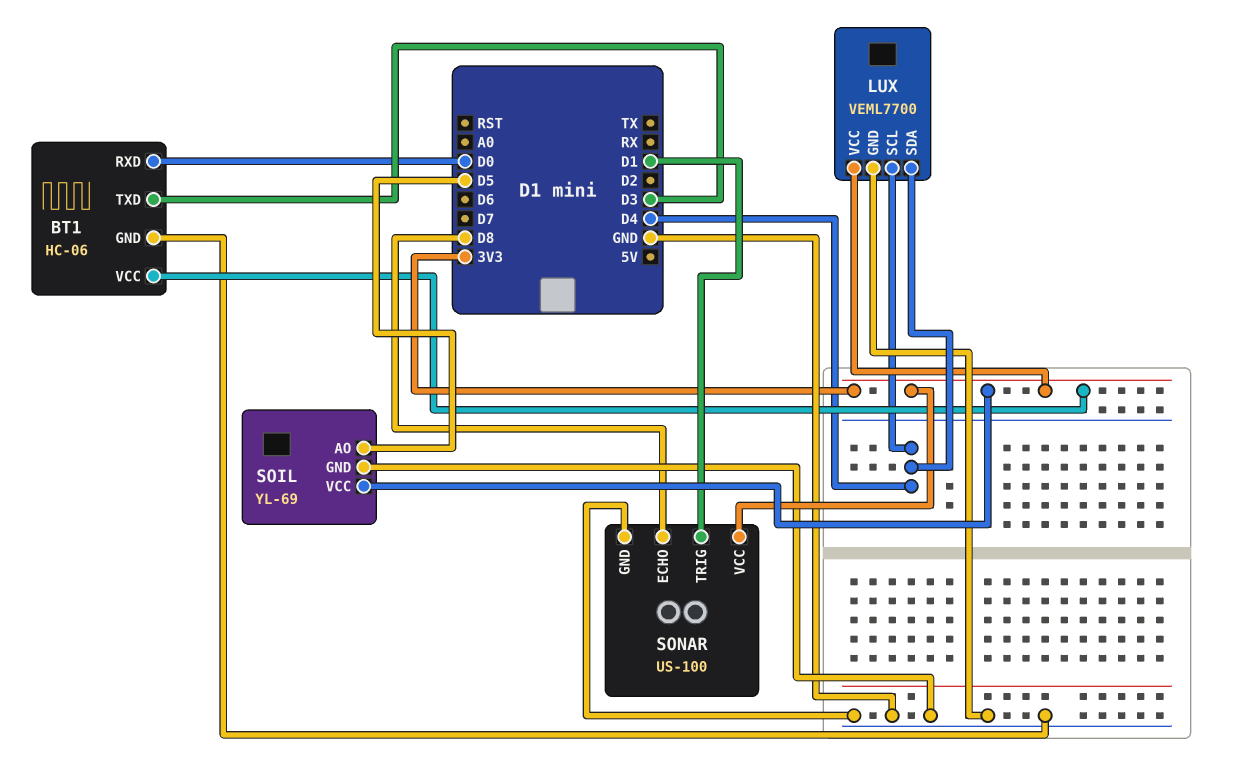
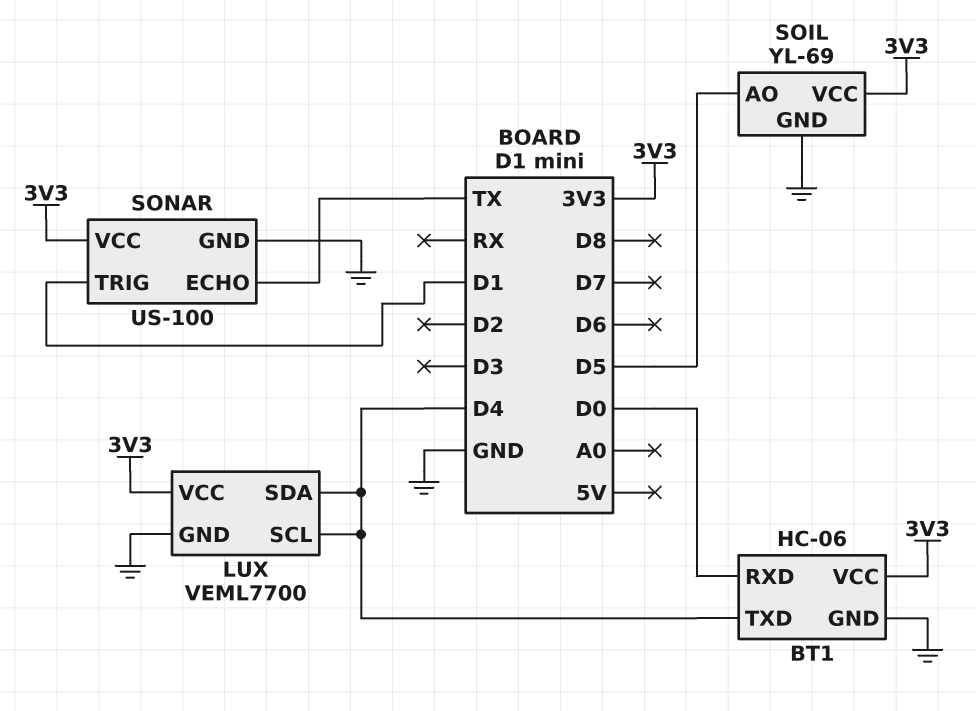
BT1 pin TXD: D3 -> D4
SONAR pin ECHO: D8 -> TX

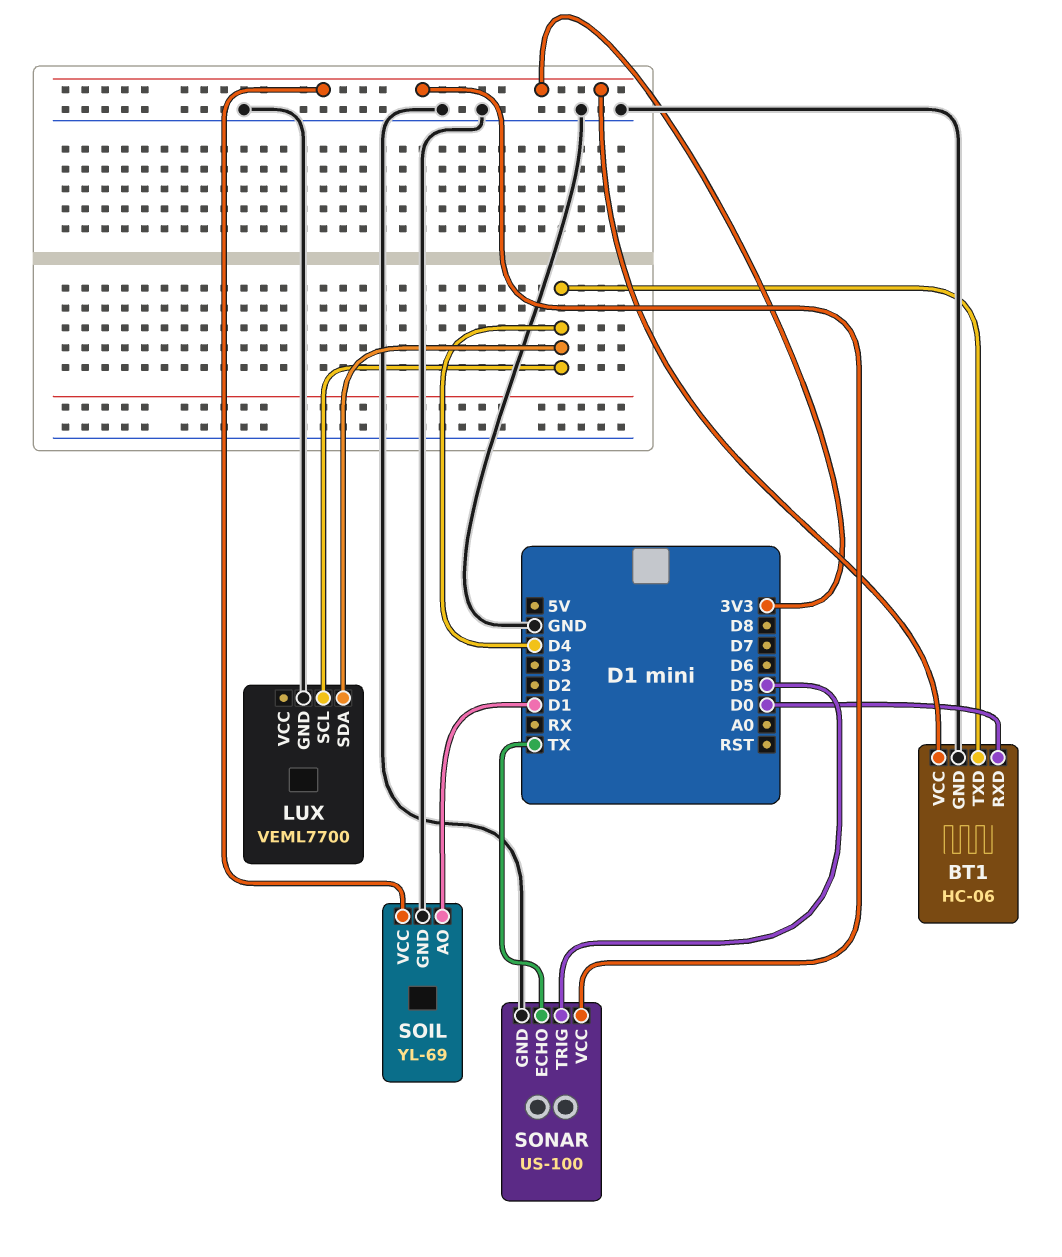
LUX pin VCC: 3V3 -> none
SOIL pin AO: D5 -> D1
SONAR pin TRIG: D1 -> D5

